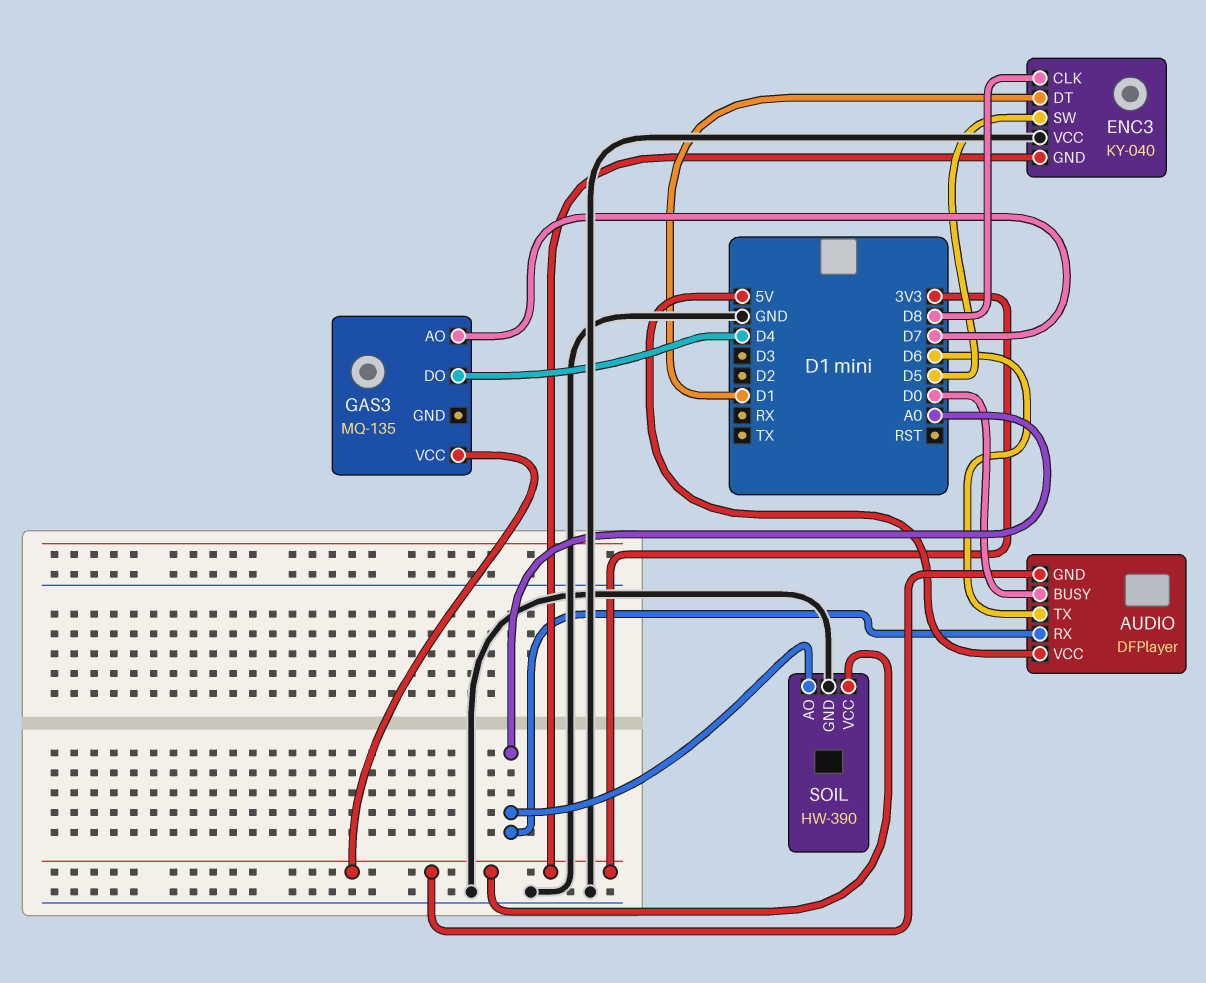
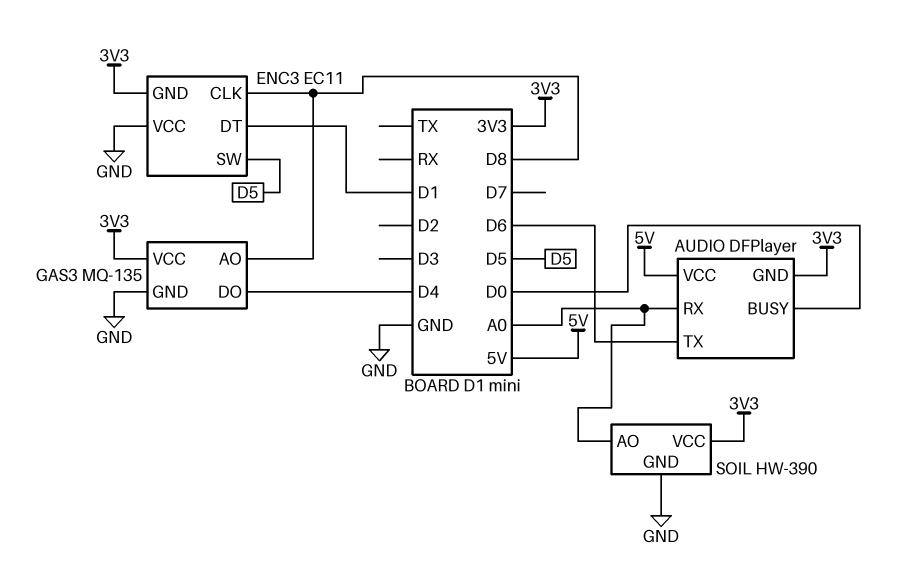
ENC3: KY-040 -> EC11
GAS3 pin AO: D7 -> D8
GAS3 pin GND: none -> GND

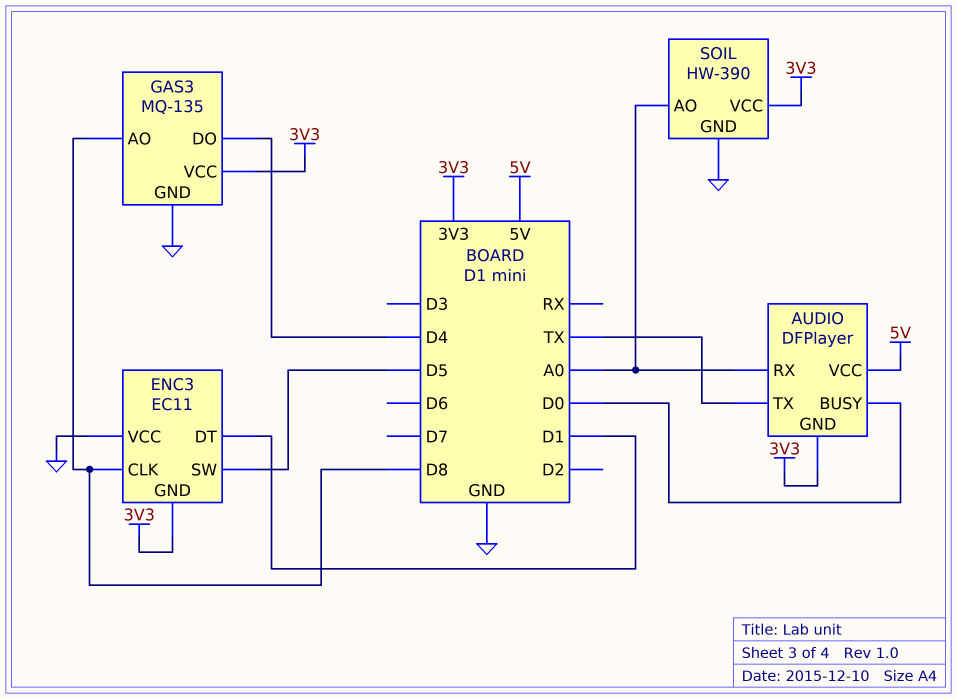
AUDIO pin TX: D6 -> TX

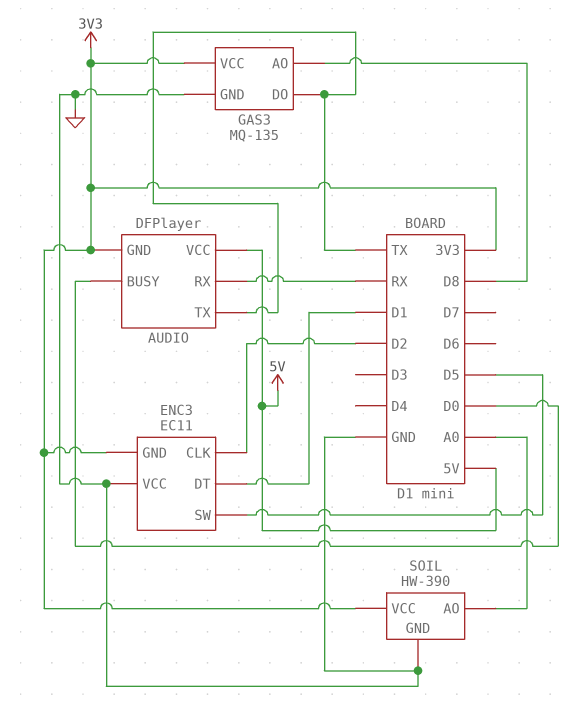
AUDIO pin RX: A0 -> RX
ENC3 pin CLK: D8 -> D2
GAS3 pin DO: D4 -> TX

